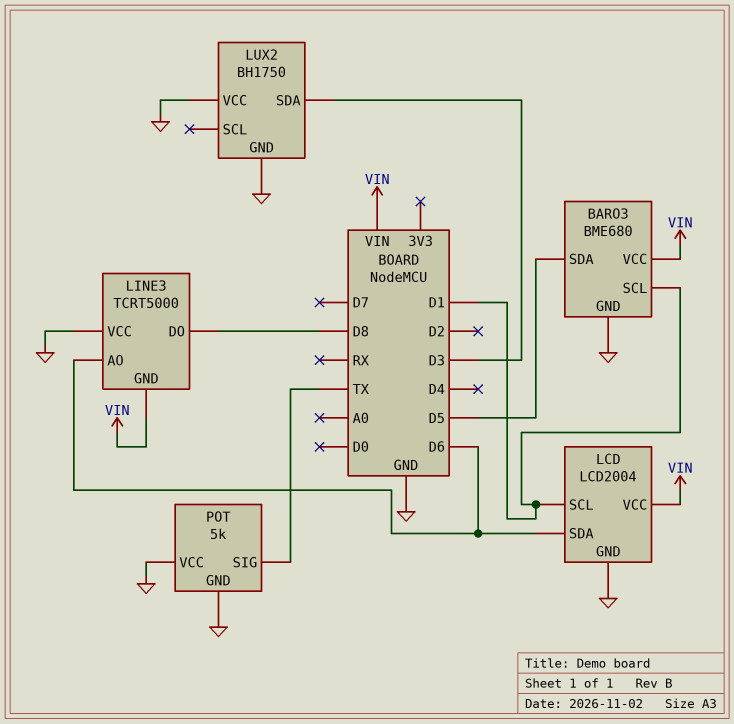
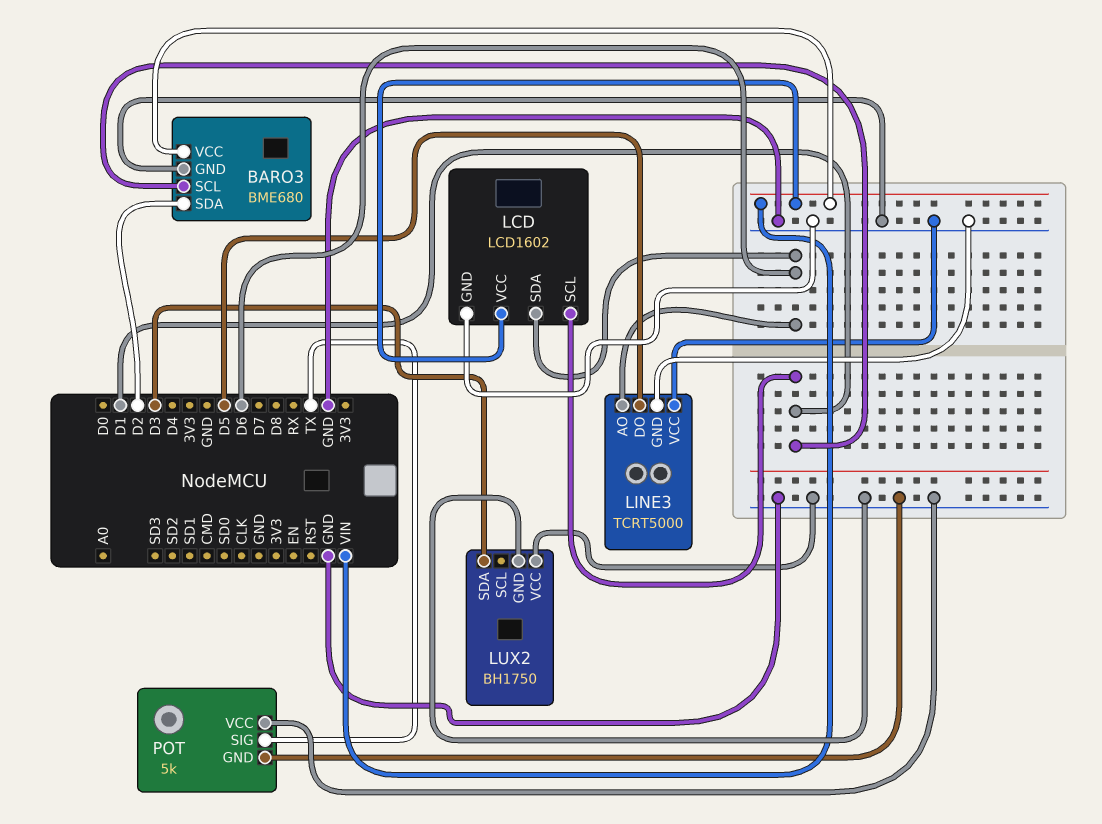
BARO3 pin SDA: D5 -> D2
LCD: LCD2004 -> LCD1602
LINE3 pin DO: D8 -> D5
LINE3 pin GND: VIN -> GND

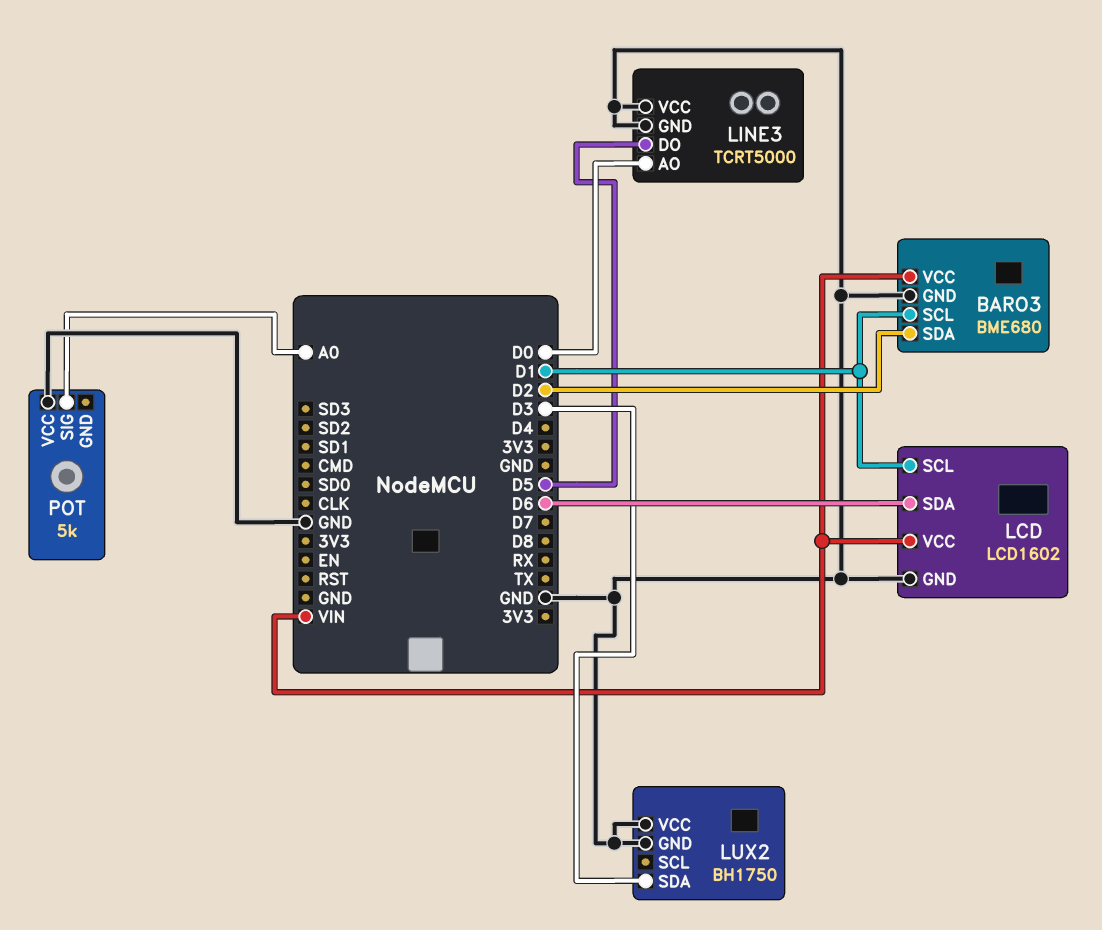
LINE3 pin AO: D6 -> D0
POT pin GND: GND -> none
POT pin SIG: TX -> A0

